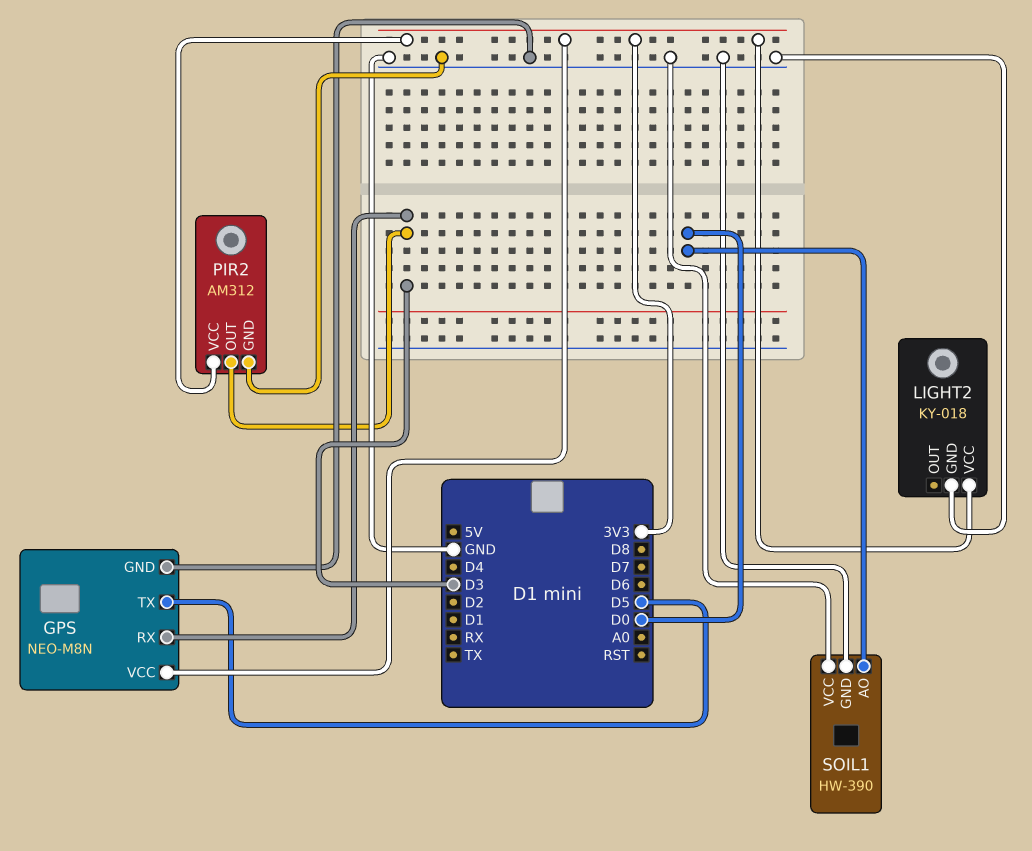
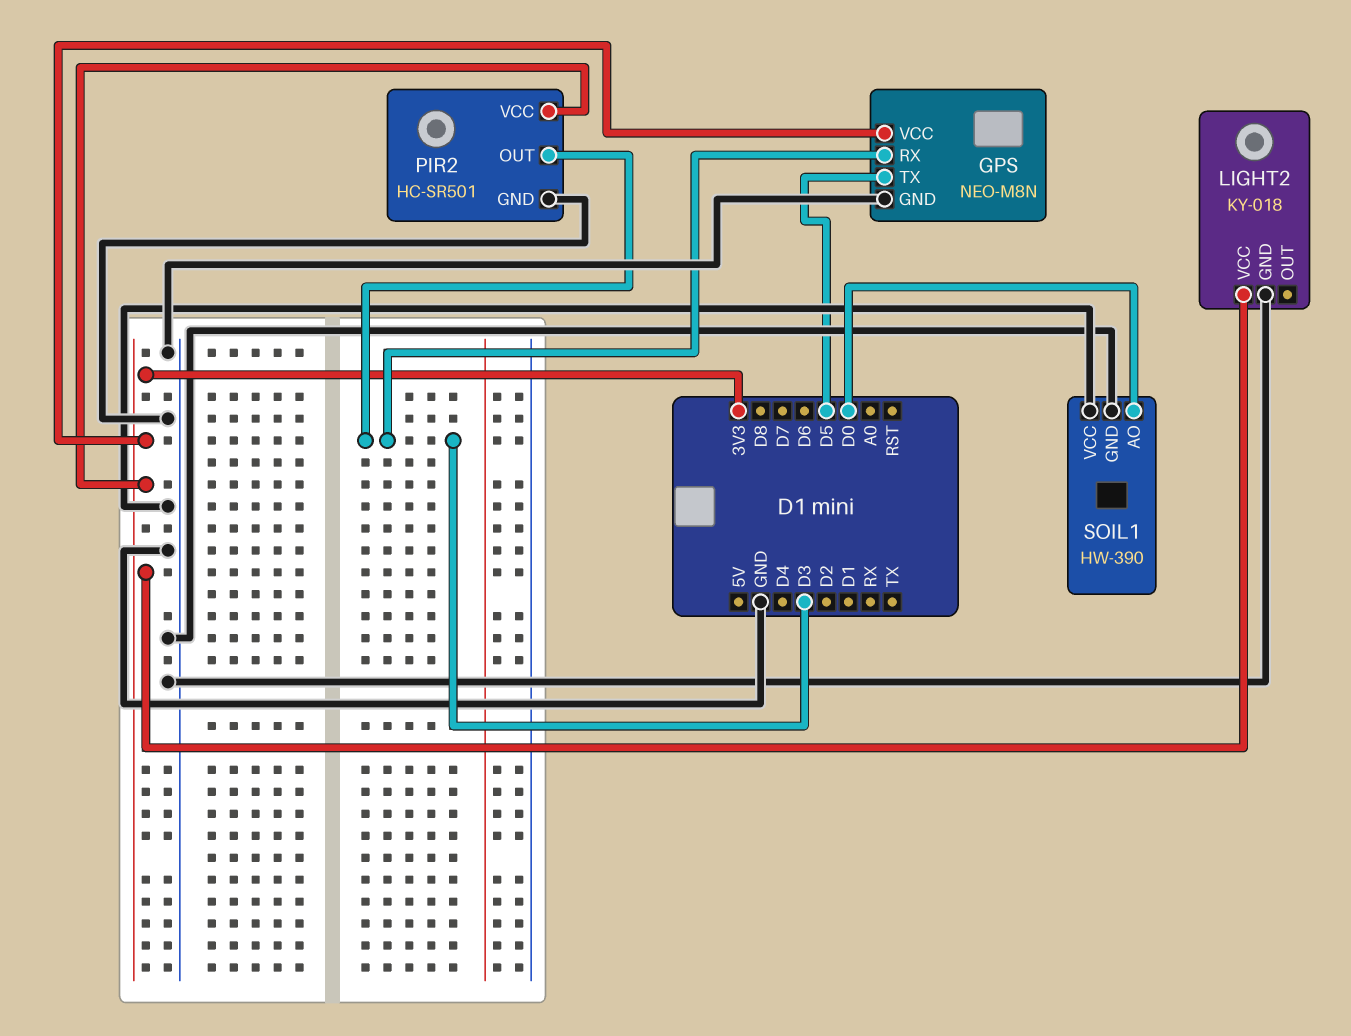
PIR2: AM312 -> HC-SR501

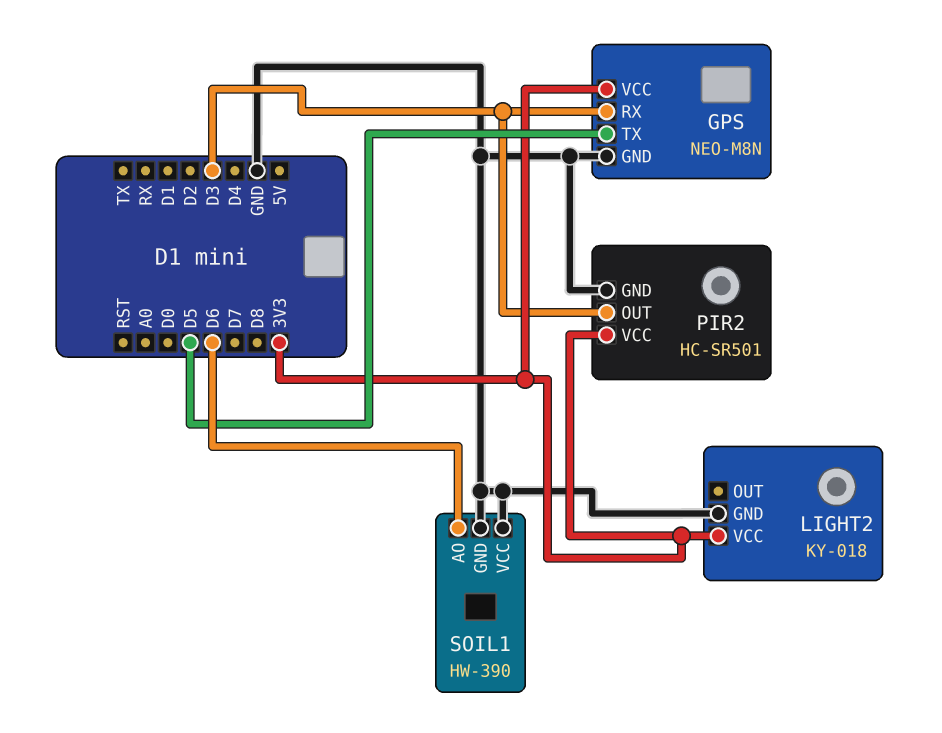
SOIL1 pin AO: D0 -> D6

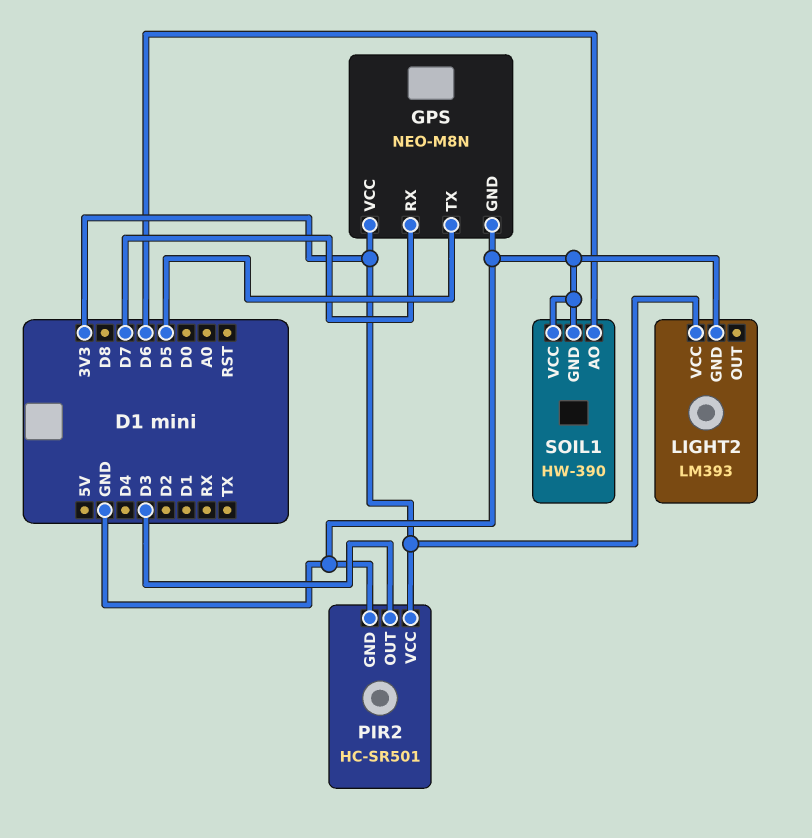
GPS pin RX: D3 -> D7
LIGHT2: KY-018 -> LM393

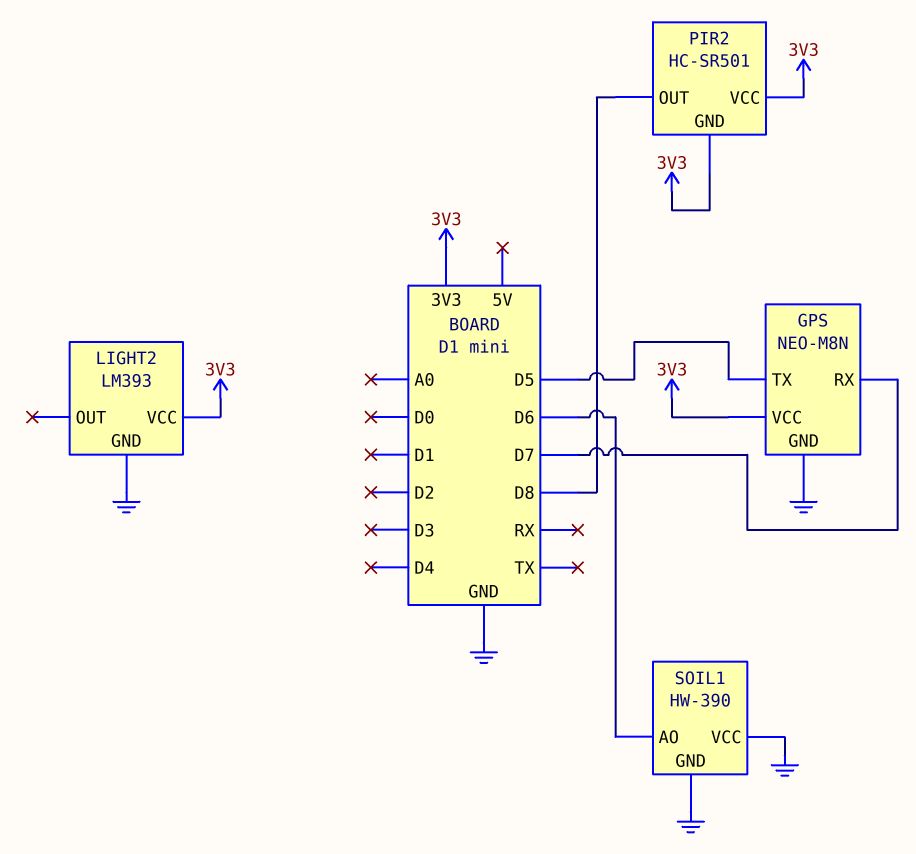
PIR2 pin GND: GND -> 3V3
PIR2 pin OUT: D3 -> D8

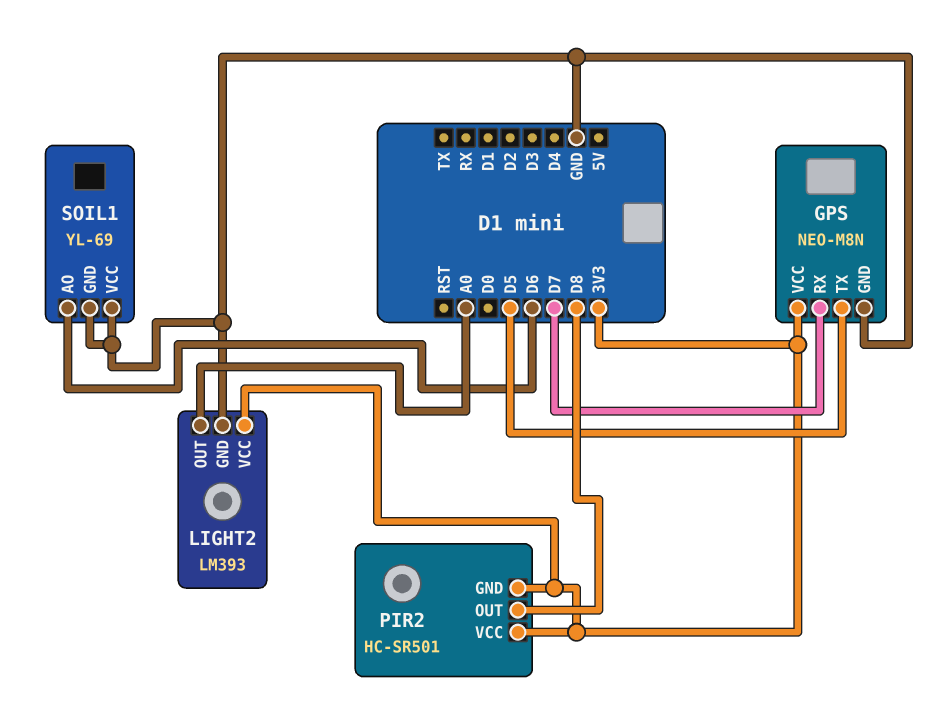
LIGHT2 pin OUT: none -> A0
SOIL1: HW-390 -> YL-69

